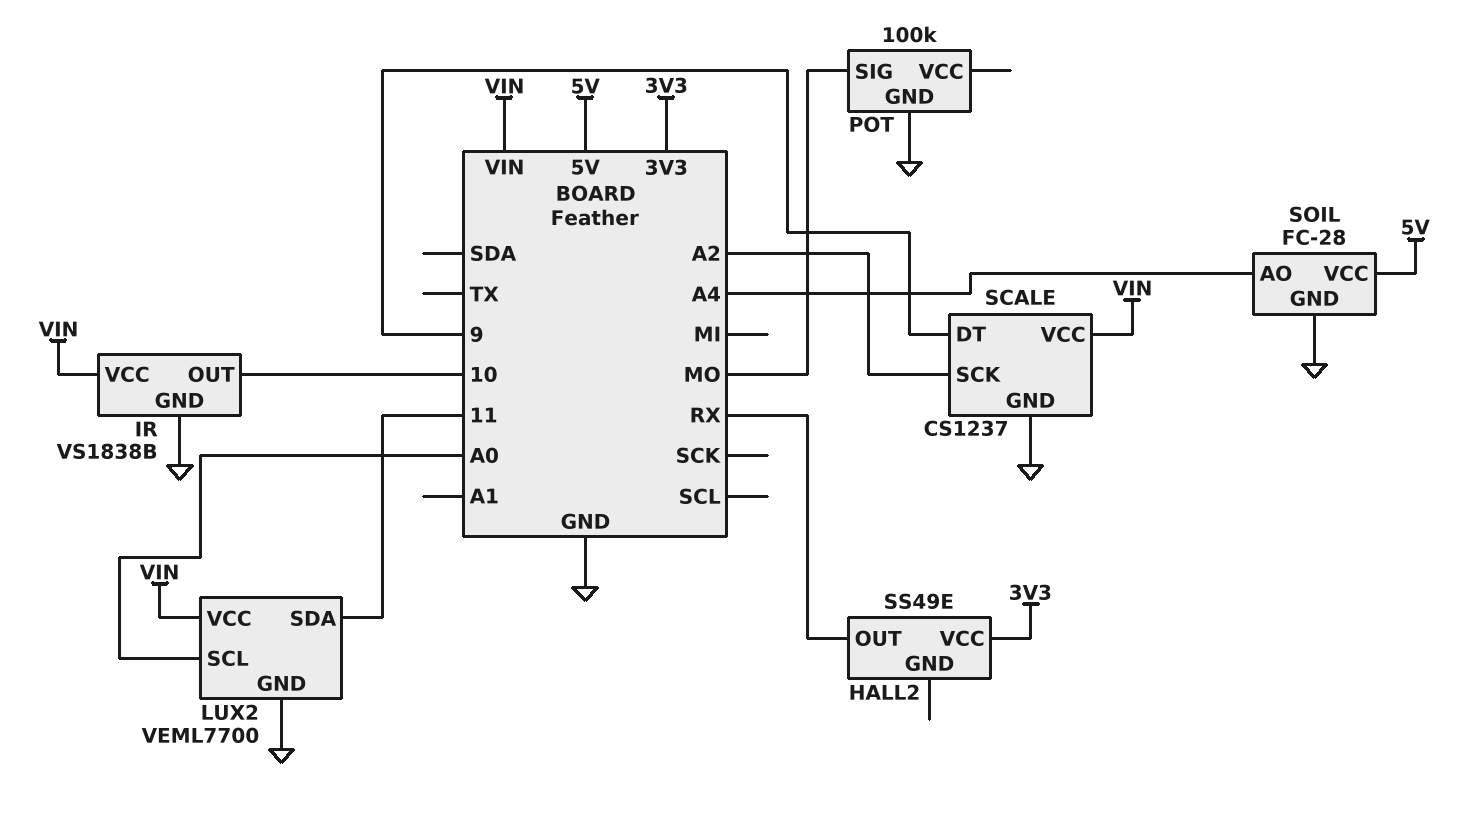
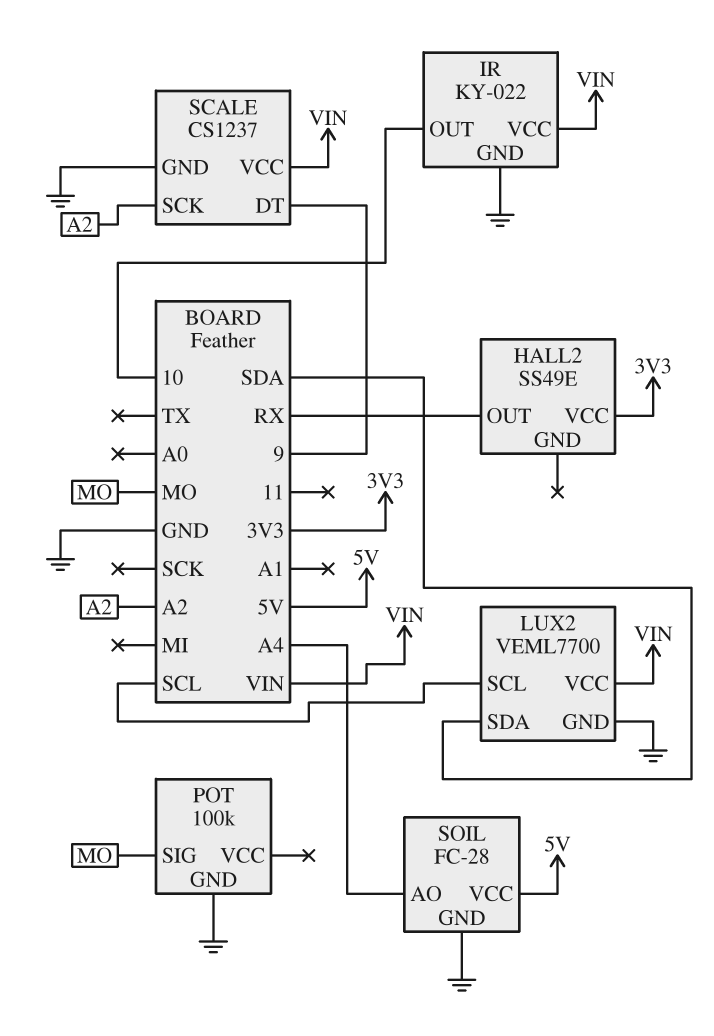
IR: VS1838B -> KY-022
LUX2 pin SCL: A0 -> SCL
LUX2 pin SDA: 11 -> SDA

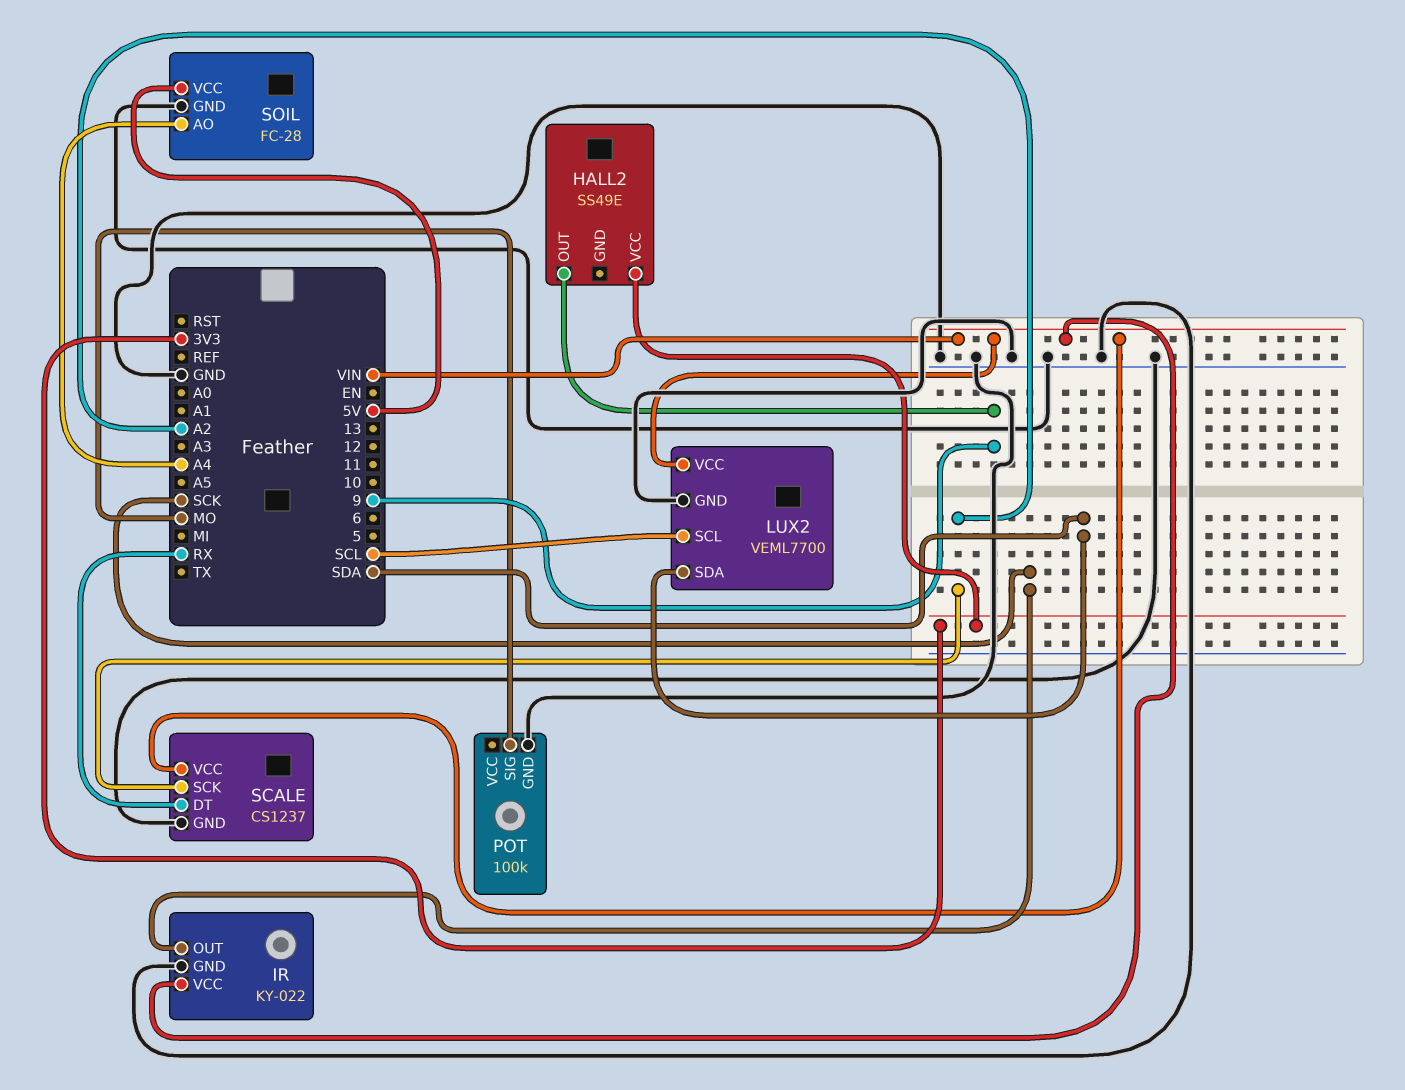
HALL2 pin OUT: RX -> 9
IR pin OUT: 10 -> SCK
SCALE pin DT: 9 -> RX

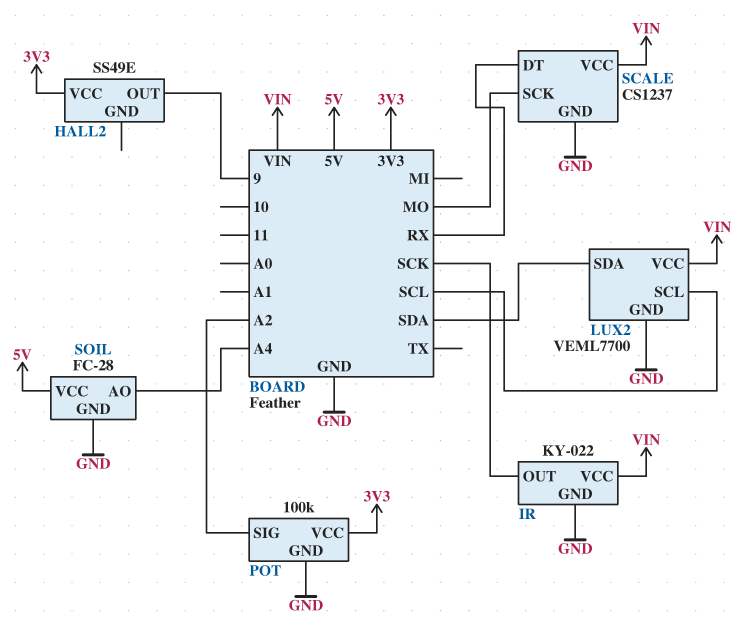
POT pin SIG: MO -> A2
POT pin VCC: none -> 3V3
SCALE pin SCK: A2 -> MO

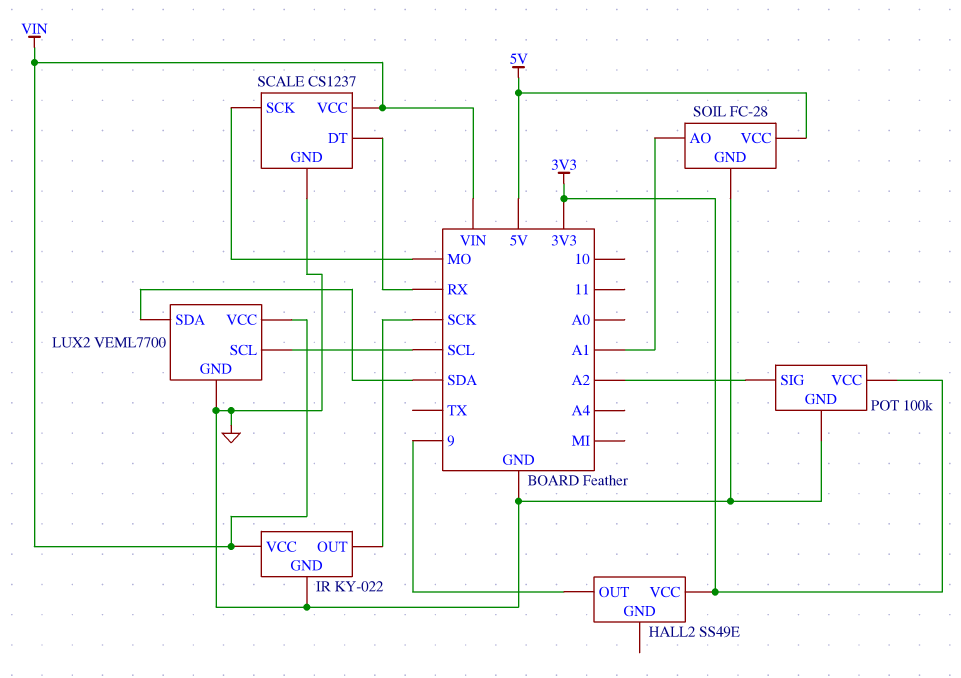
SOIL pin AO: A4 -> A1

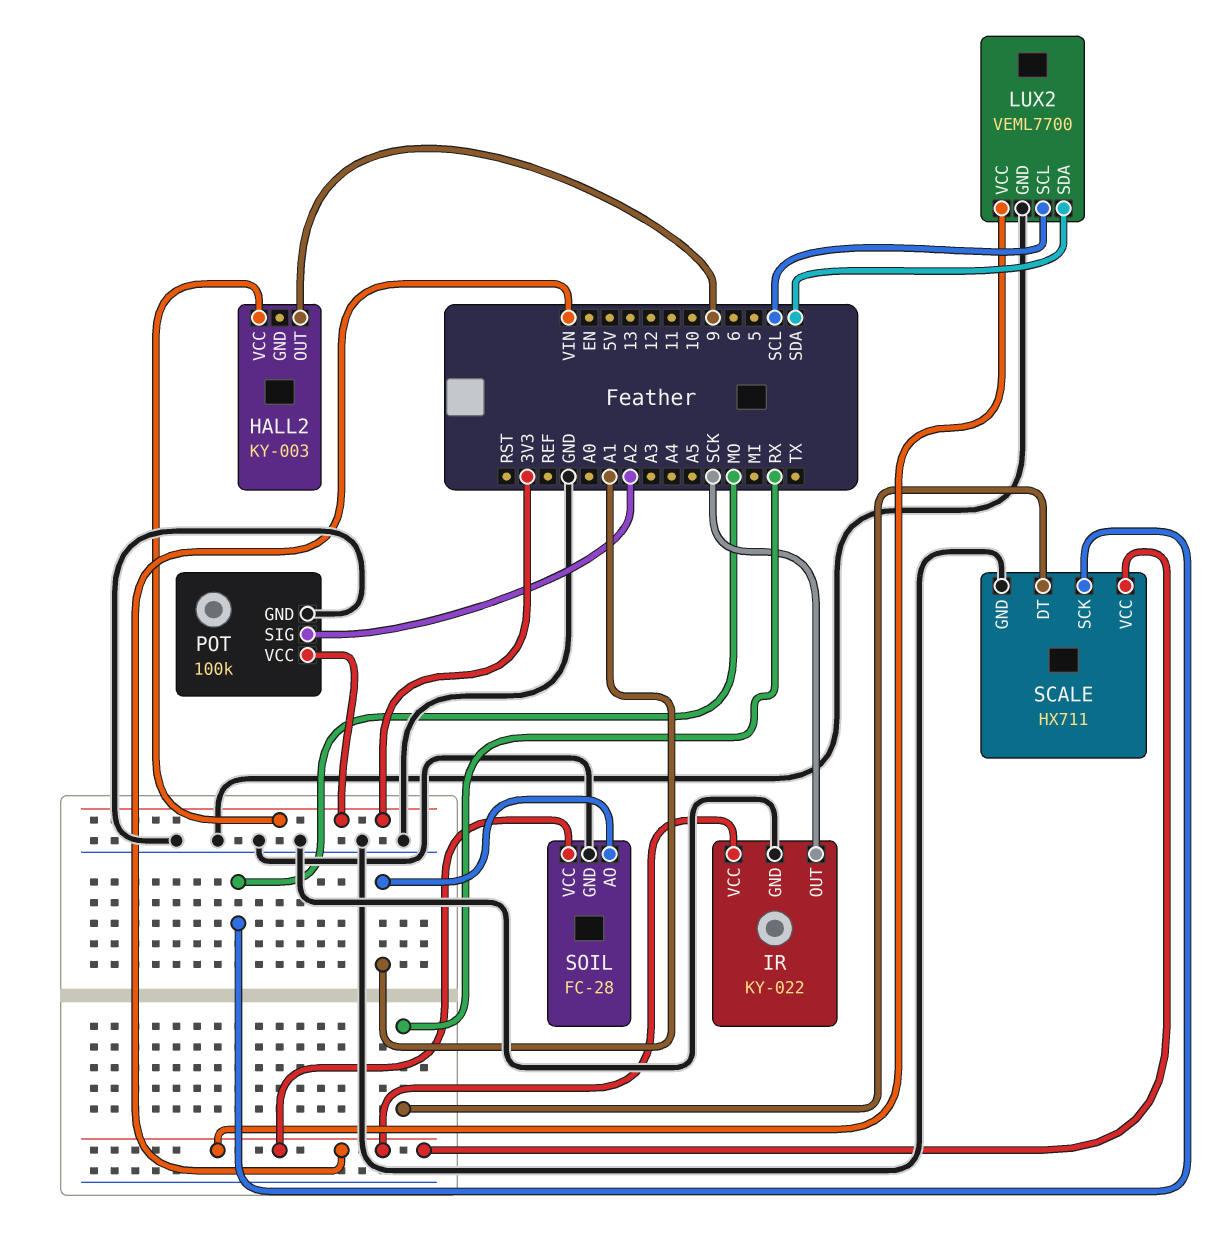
HALL2: SS49E -> KY-003
SCALE: CS1237 -> HX711
SOIL pin VCC: 5V -> VIN

